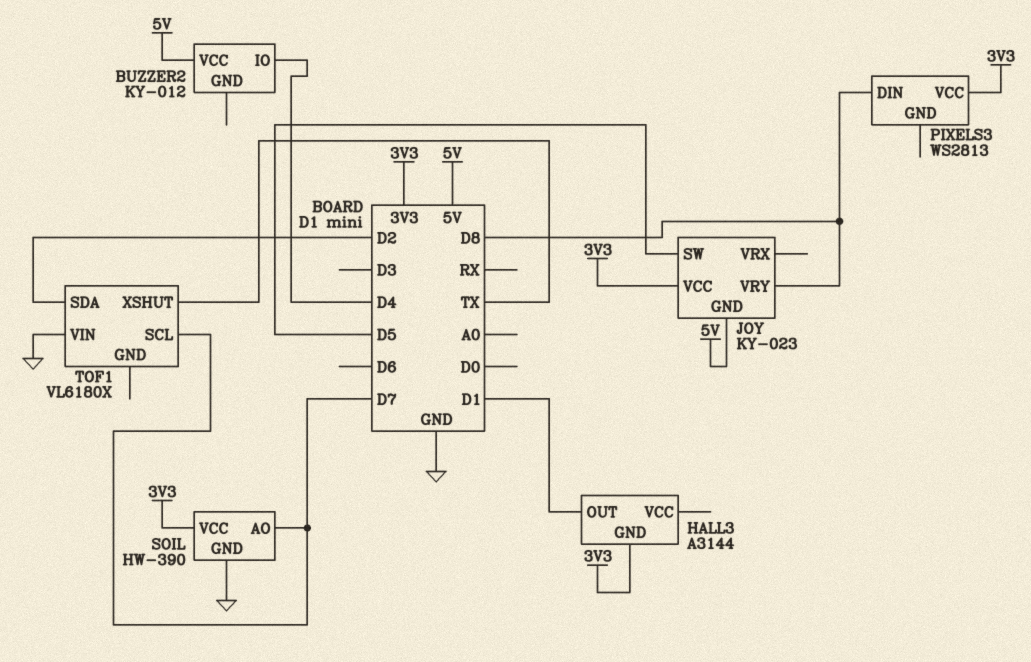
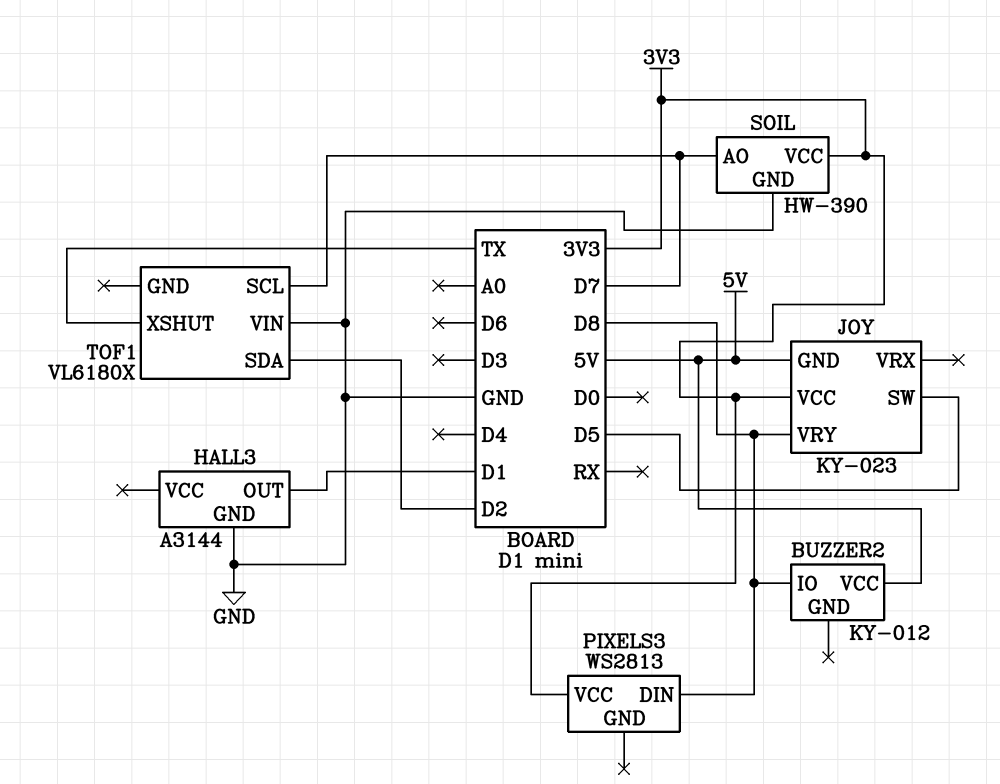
BUZZER2 pin IO: D4 -> D8
HALL3 pin GND: 3V3 -> GND

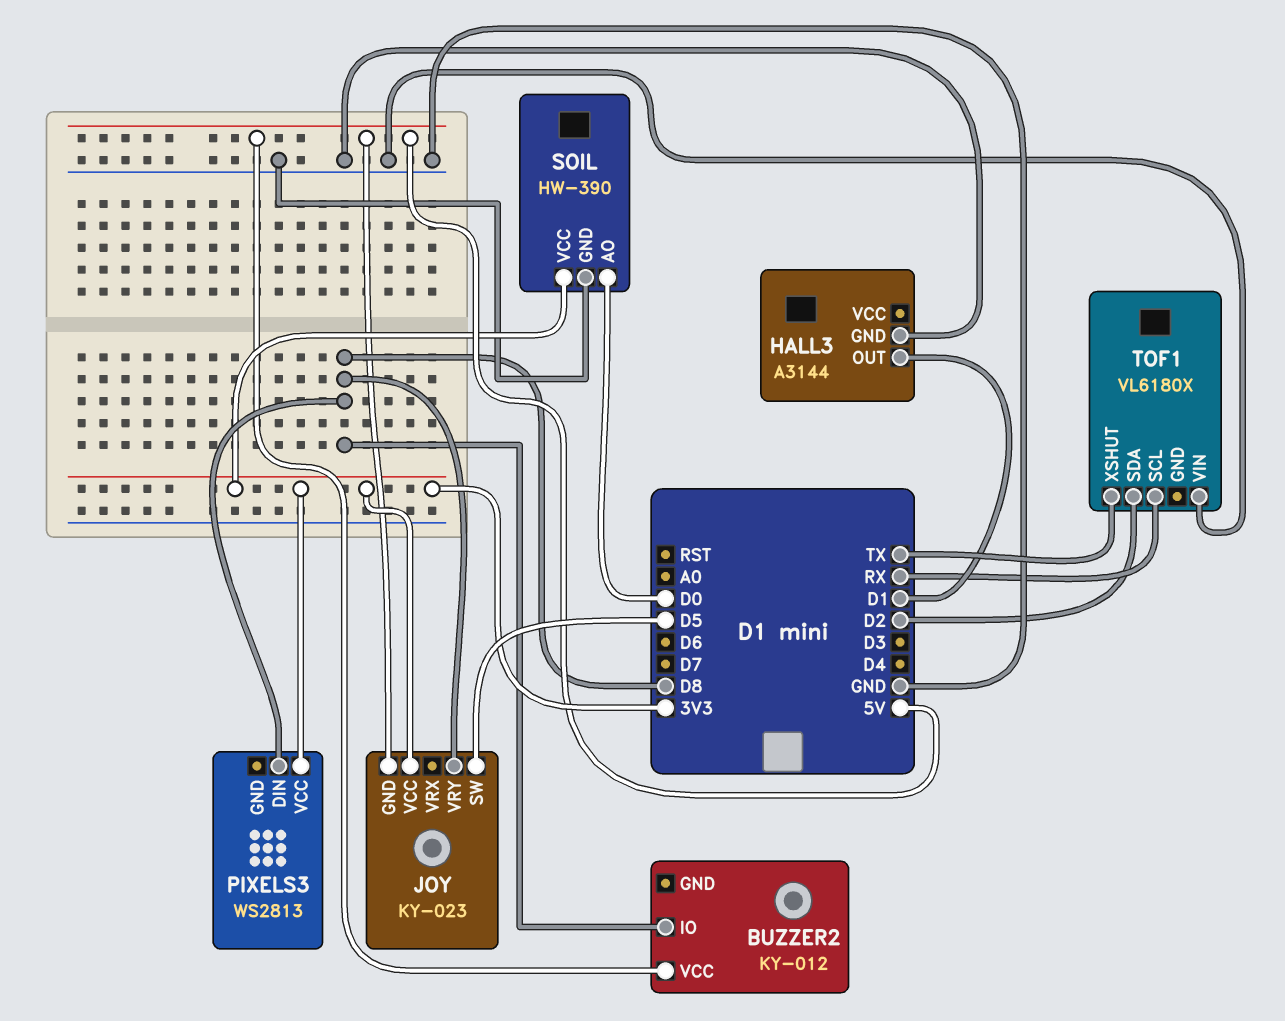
SOIL pin AO: D7 -> D0
TOF1 pin SCL: D7 -> RX

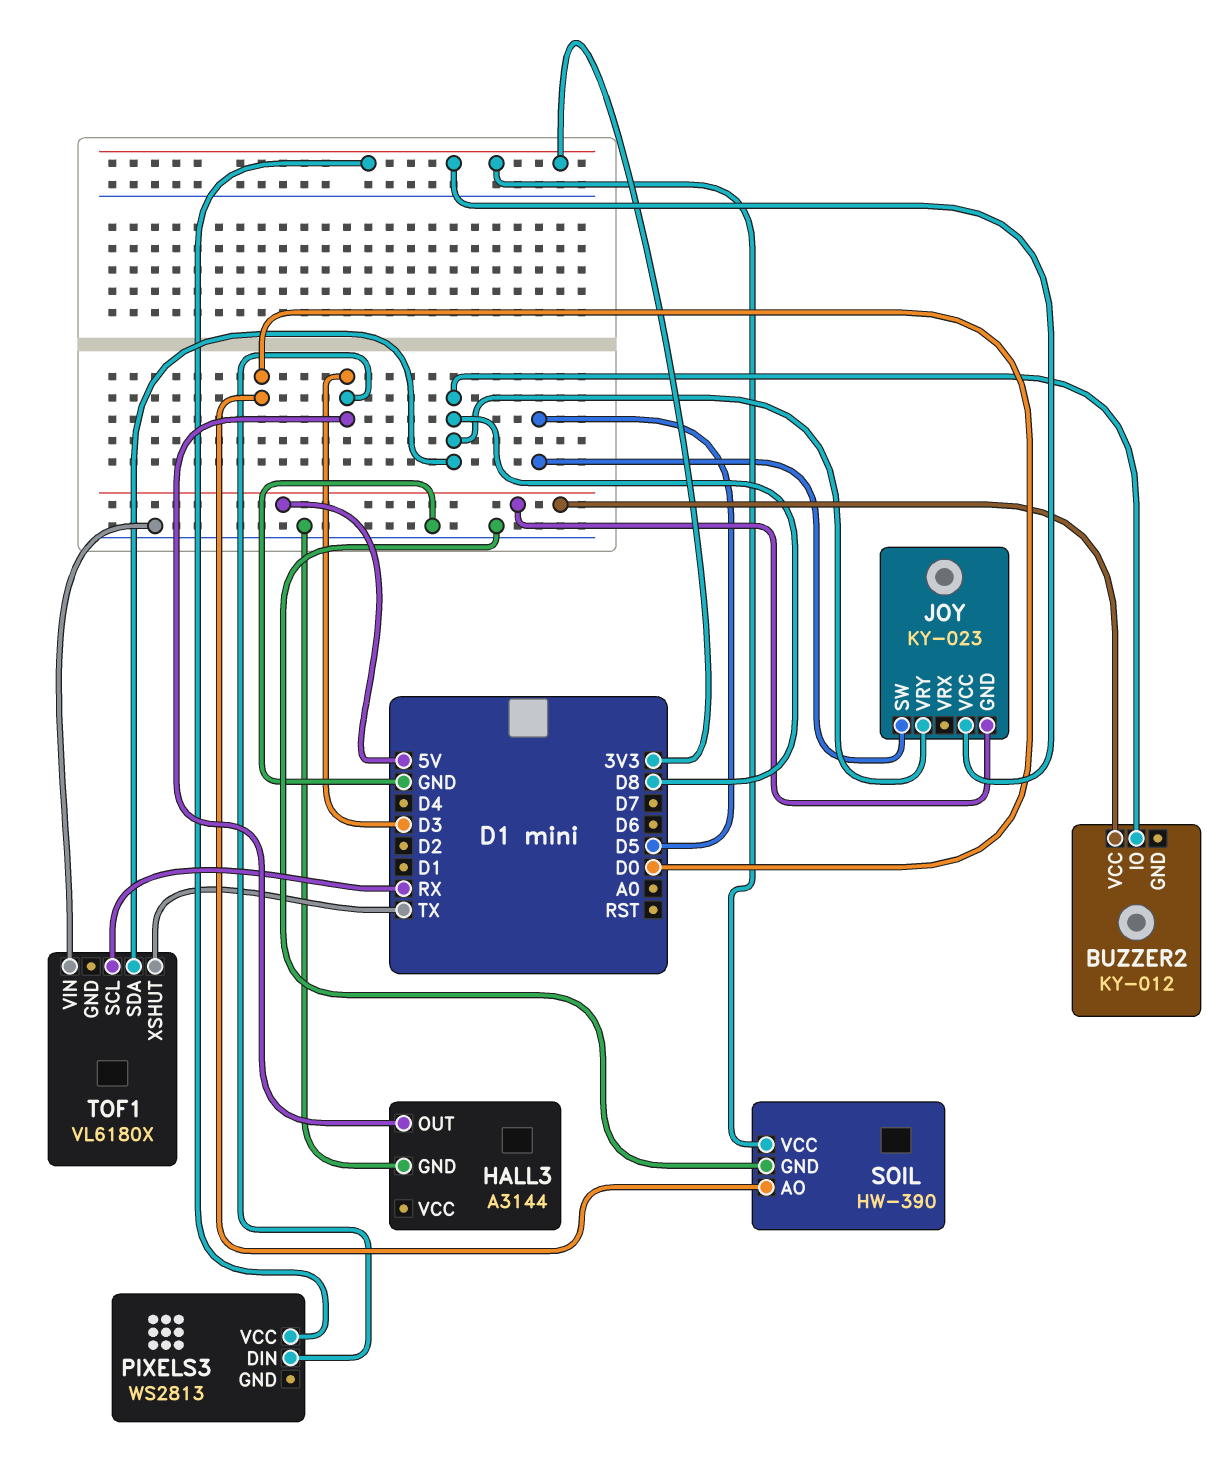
HALL3 pin OUT: D1 -> D3
PIXELS3 pin DIN: D8 -> D3
TOF1 pin SDA: D2 -> D8

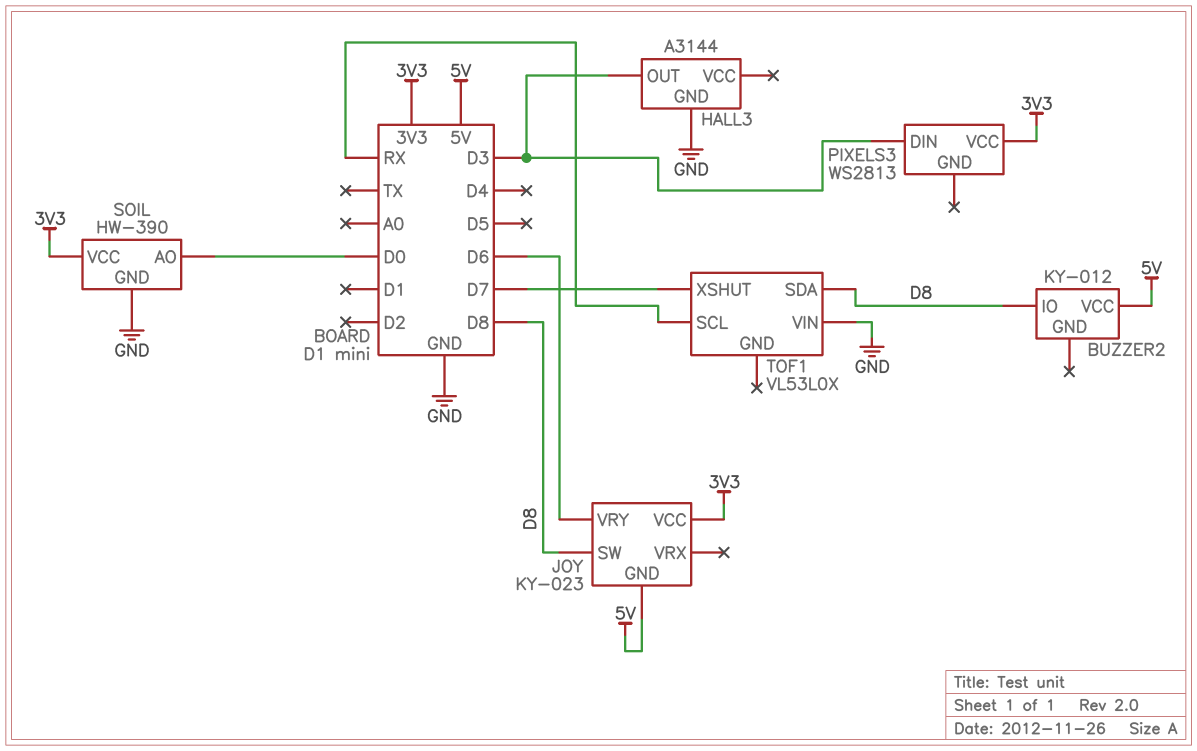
JOY pin SW: D5 -> D8
JOY pin VRY: D8 -> D6
TOF1: VL6180X -> VL53L0X
TOF1 pin XSHUT: TX -> D7

